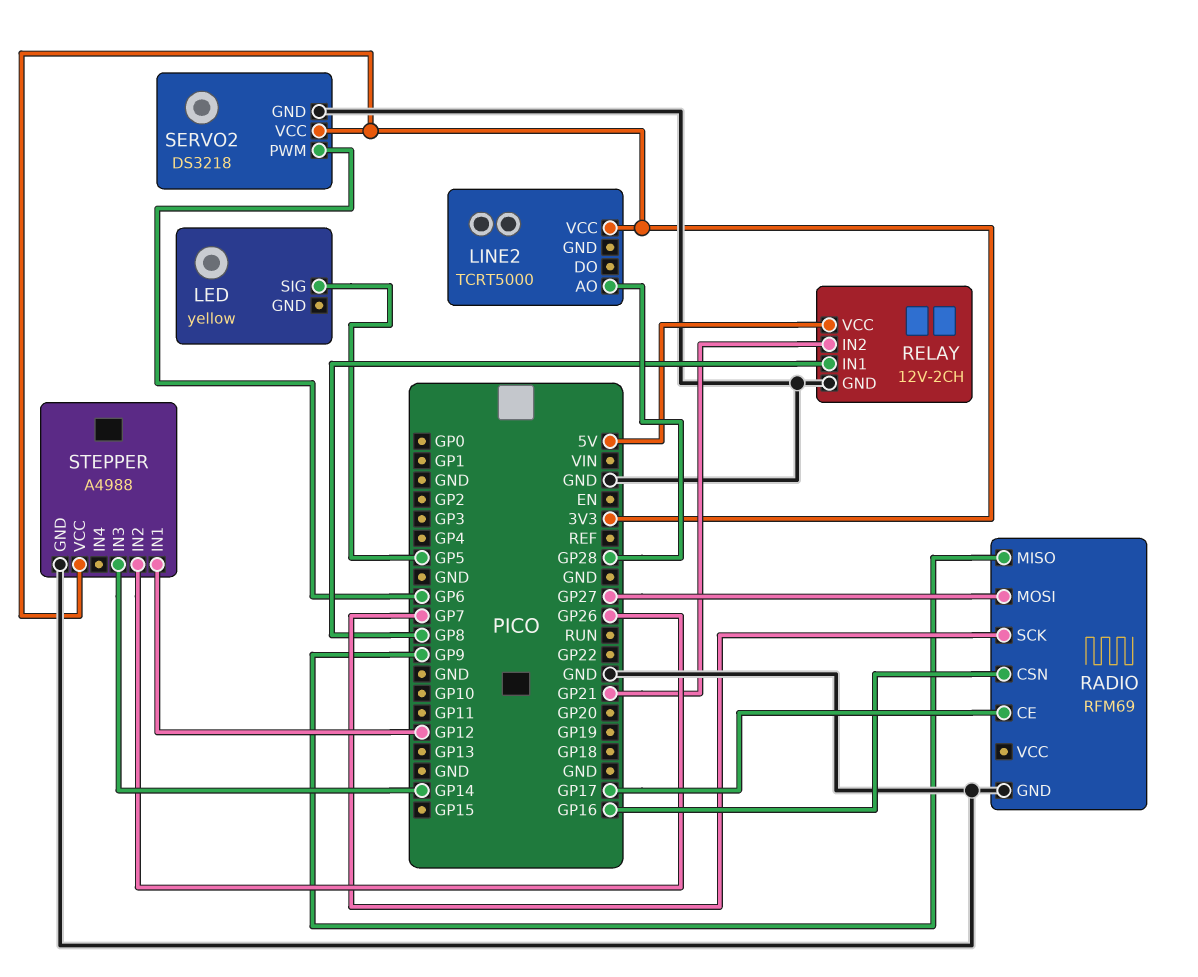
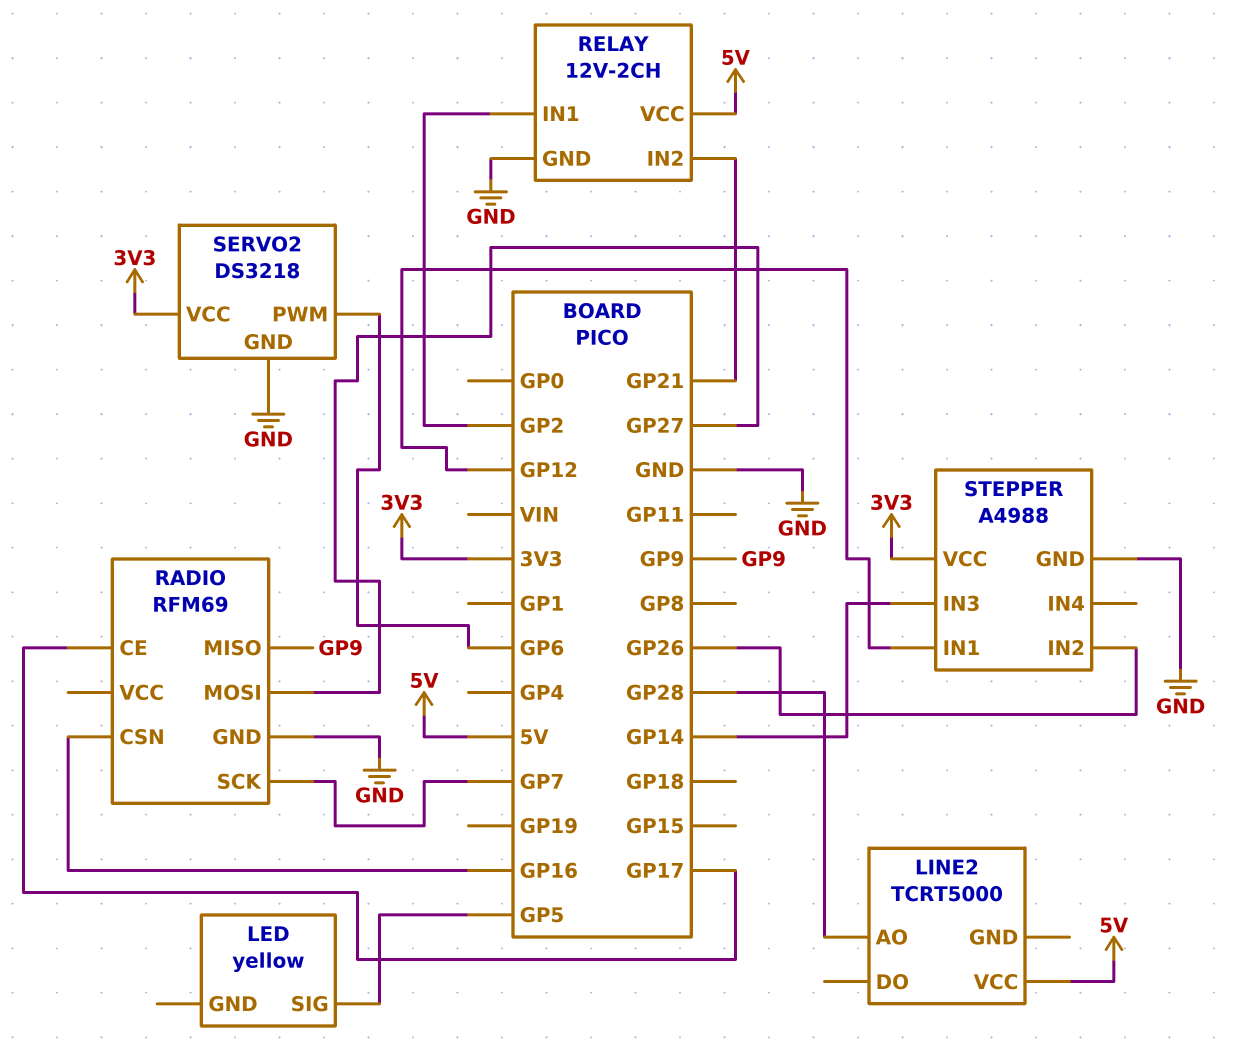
LINE2 pin VCC: 3V3 -> 5V
RELAY pin IN1: GP8 -> GP2

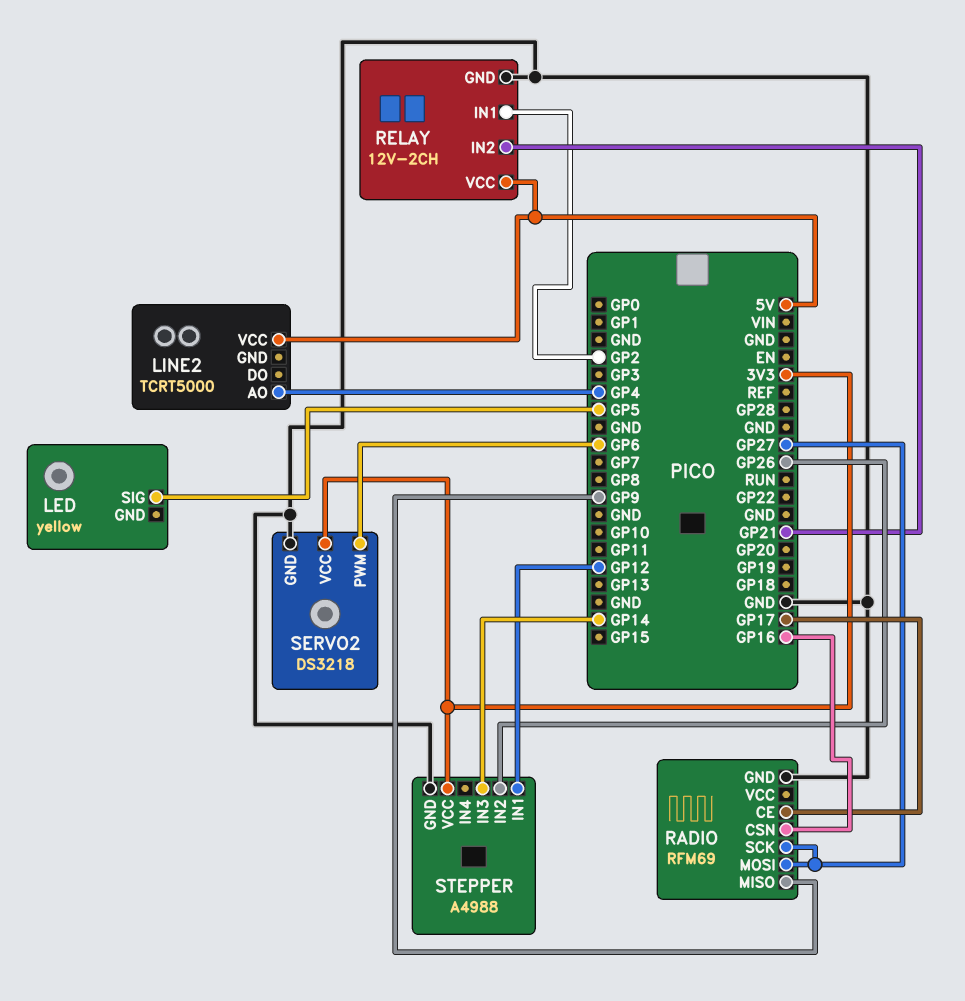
LINE2 pin AO: GP28 -> GP4
RADIO pin SCK: GP7 -> GP27

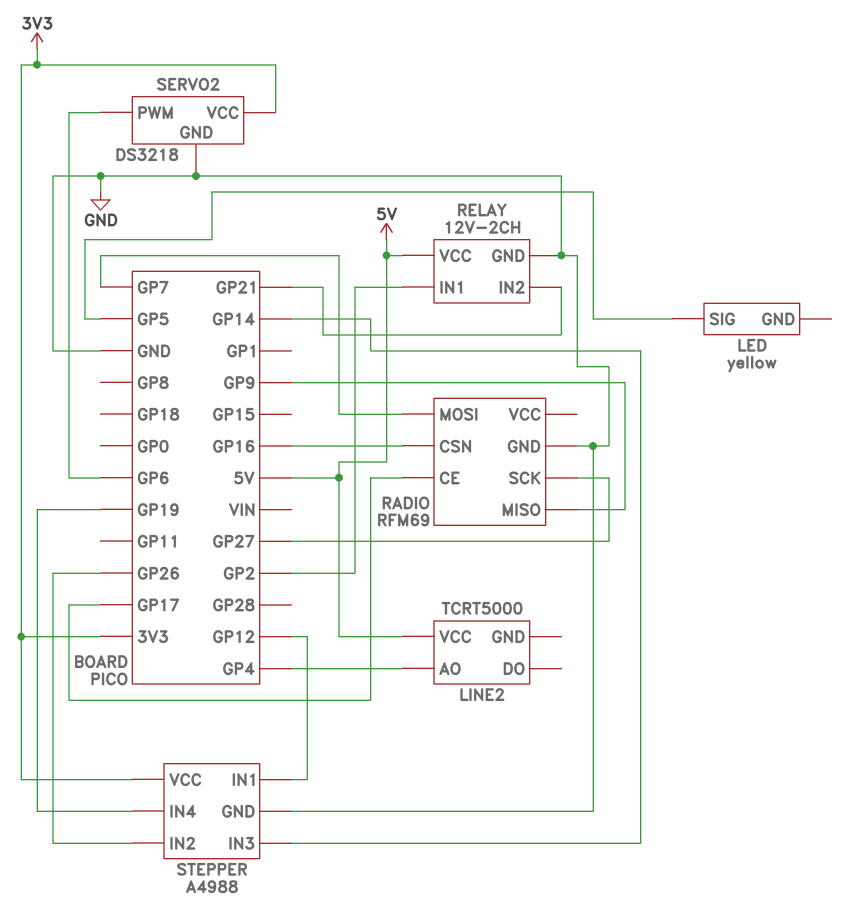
RADIO pin MOSI: GP27 -> GP7
STEPPER pin IN4: none -> GP19

